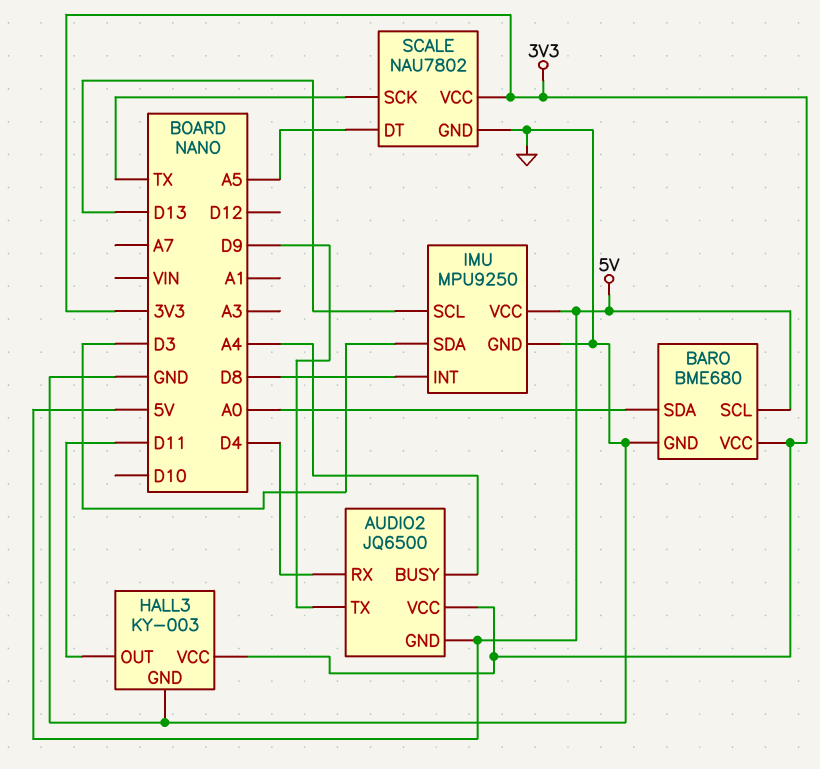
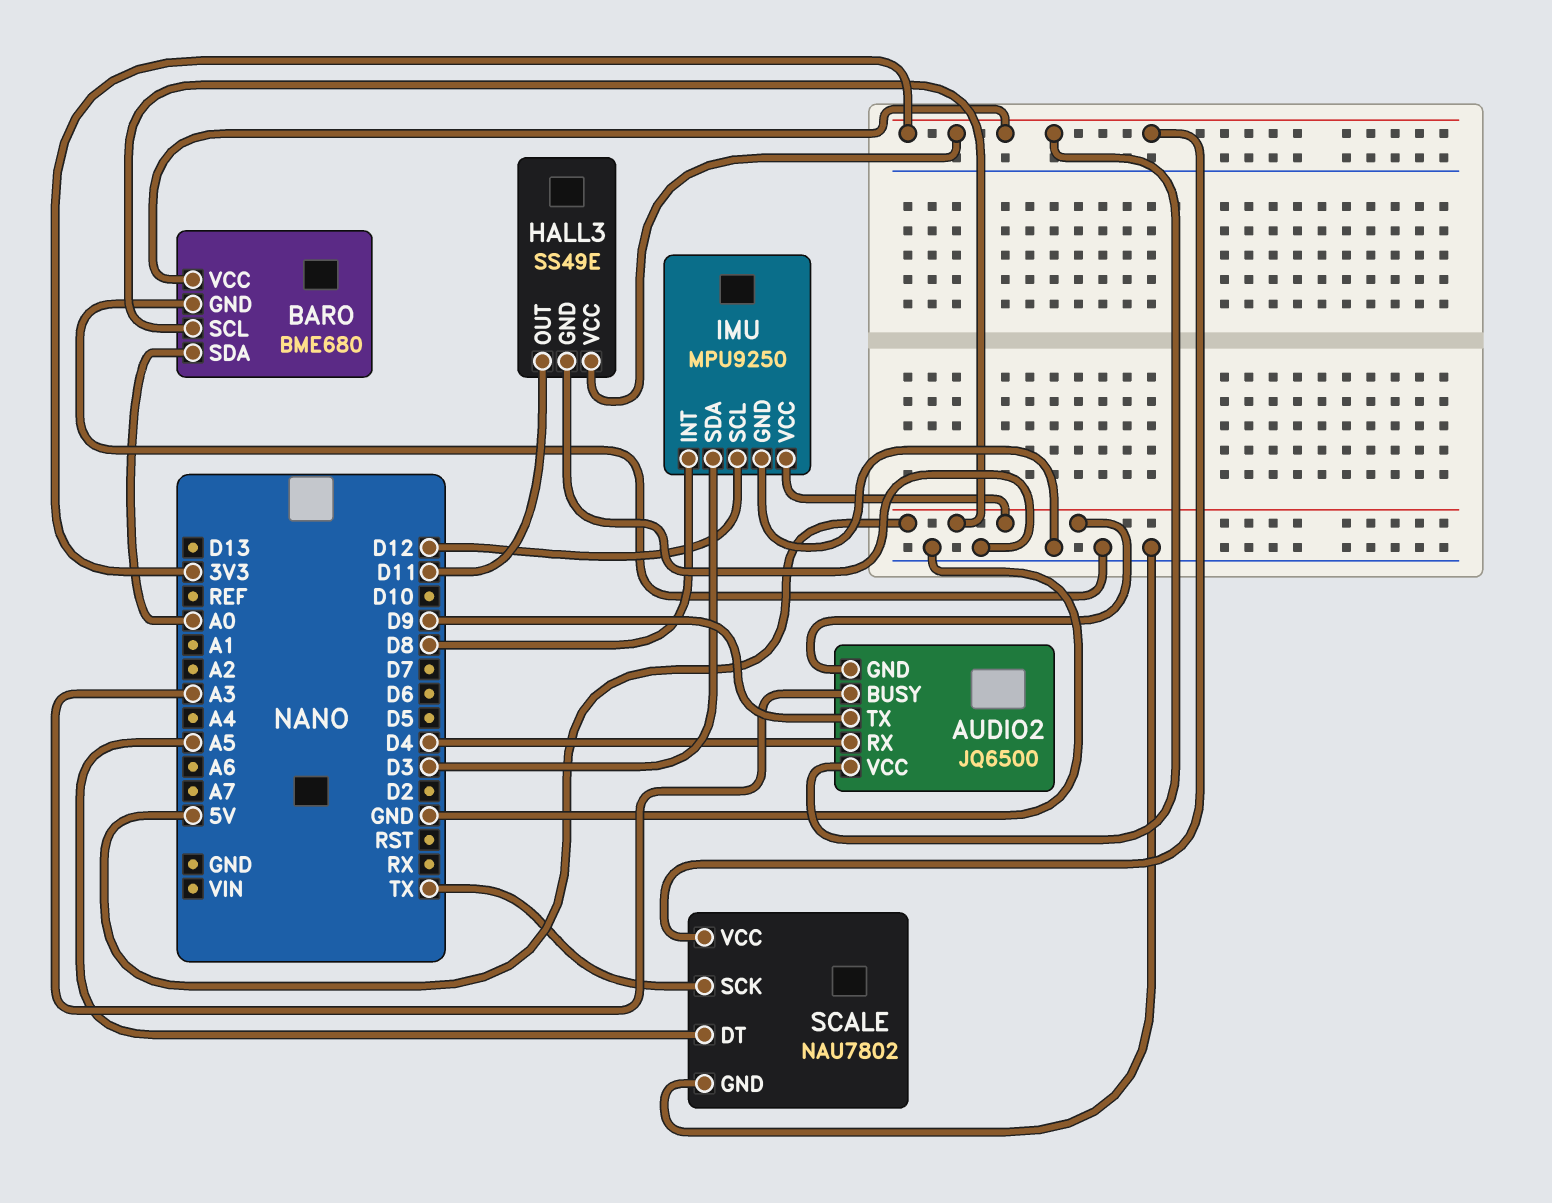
AUDIO2 pin BUSY: A4 -> A3
HALL3: KY-003 -> SS49E
IMU pin SCL: D13 -> D12

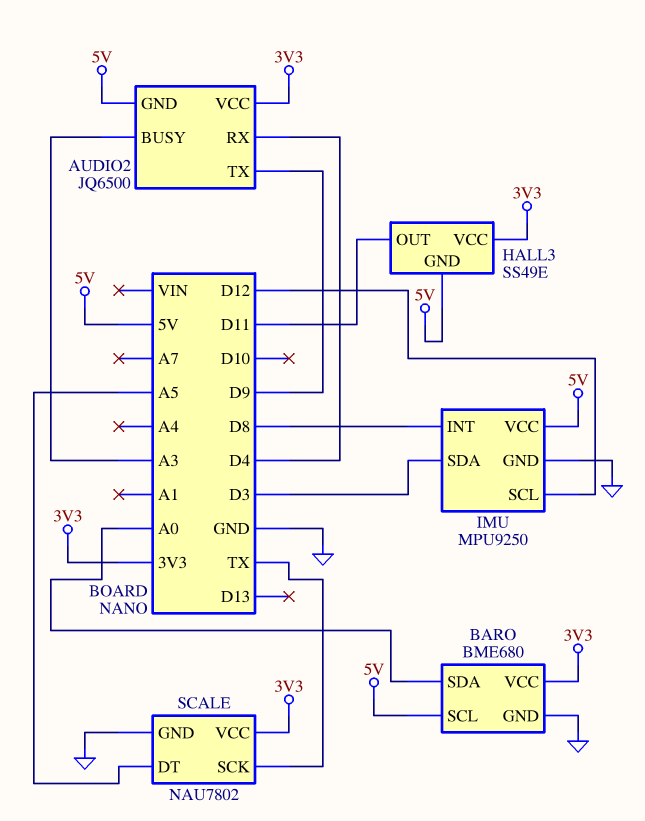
HALL3 pin GND: GND -> 5V

